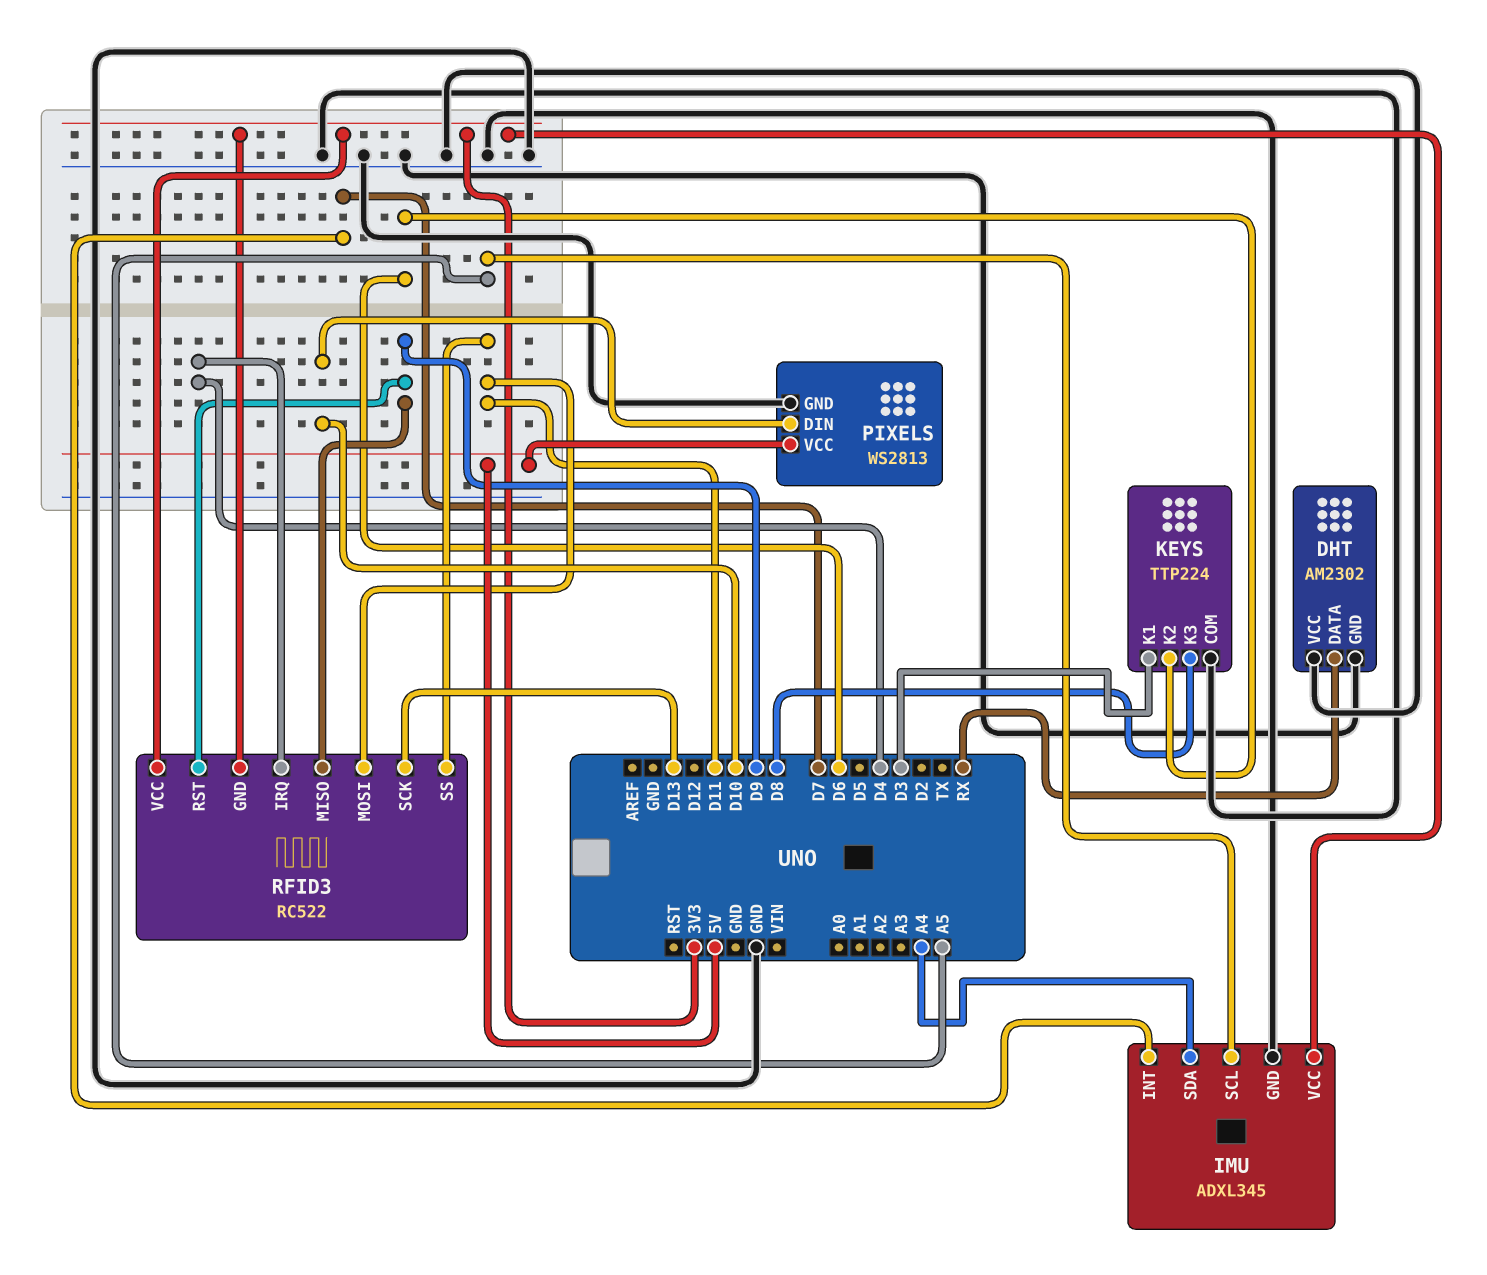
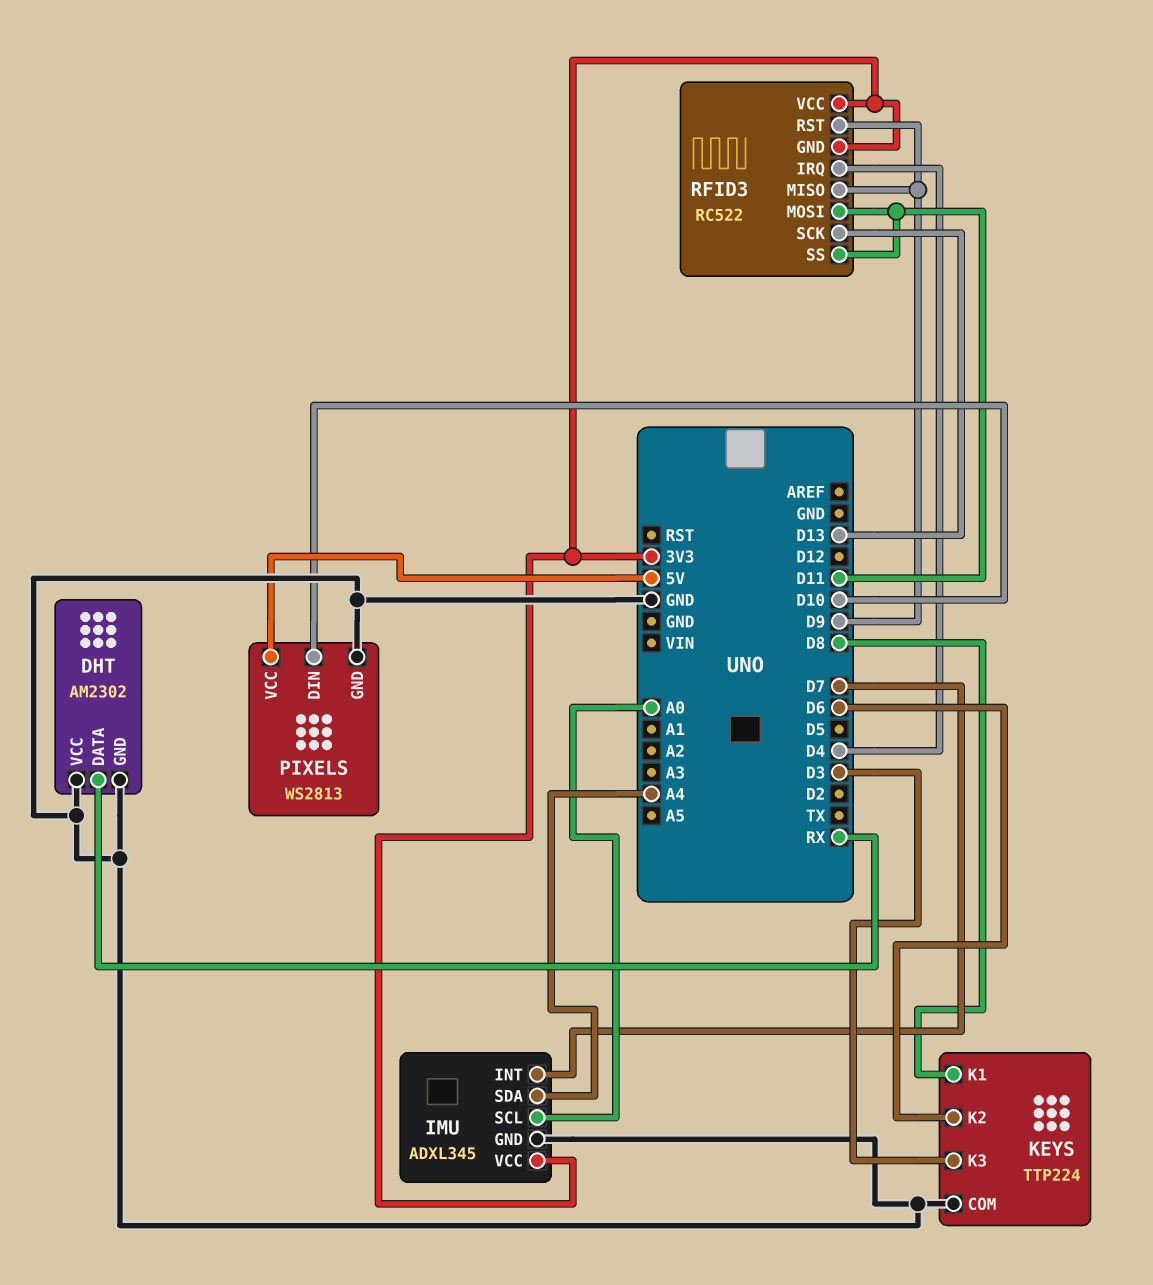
IMU pin SCL: A5 -> A0
KEYS pin K1: D3 -> D8
KEYS pin K3: D8 -> D3

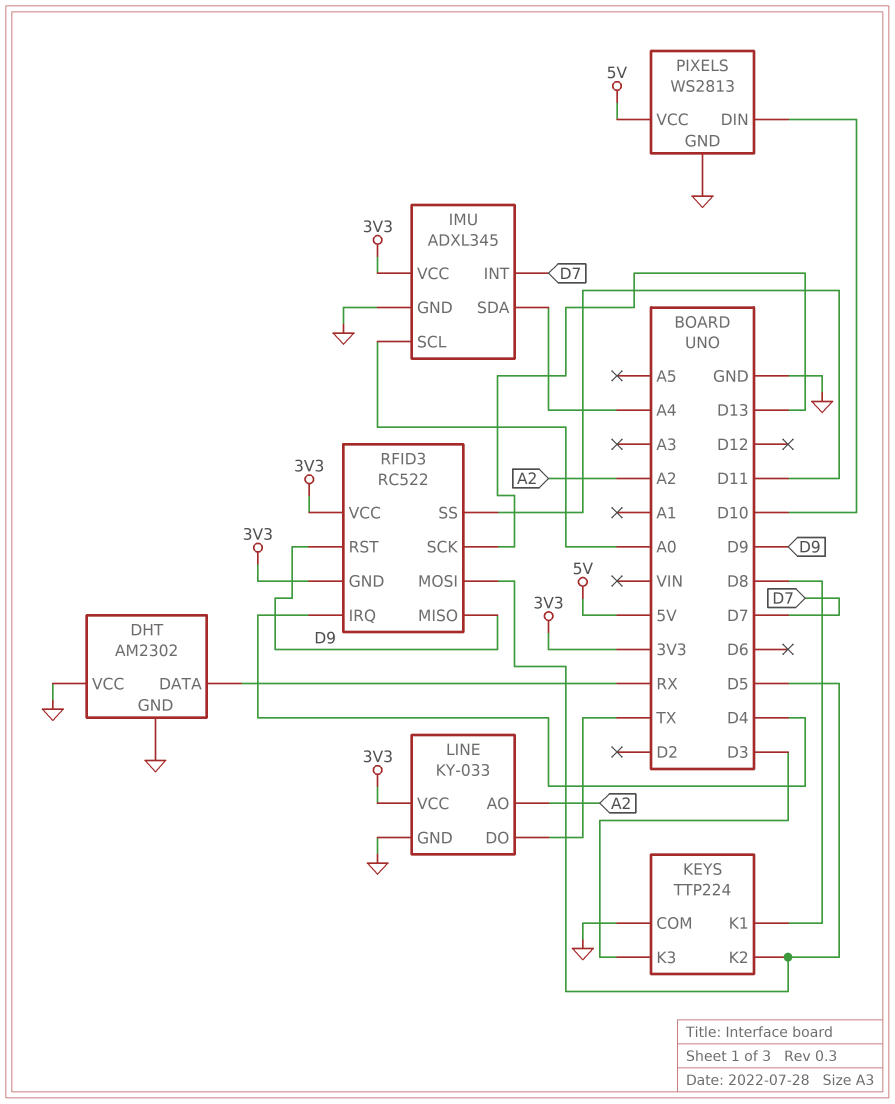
KEYS pin K2: D6 -> D5
LINE: none -> KY-033
LINE pin AO: none -> A2
LINE pin DO: none -> TX
LINE pin GND: none -> GND
LINE pin VCC: none -> 3V3
RFID3 pin MOSI: D11 -> D5

